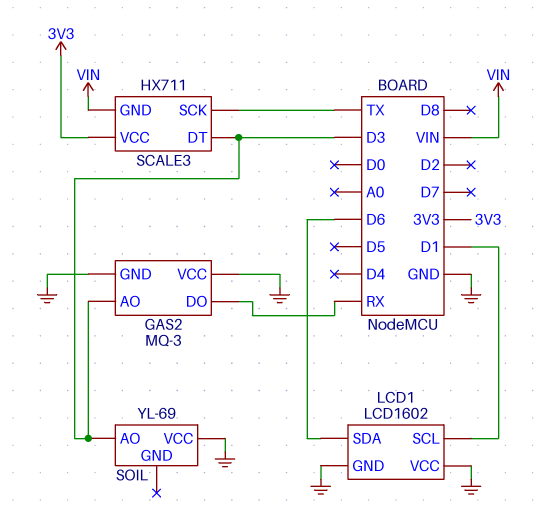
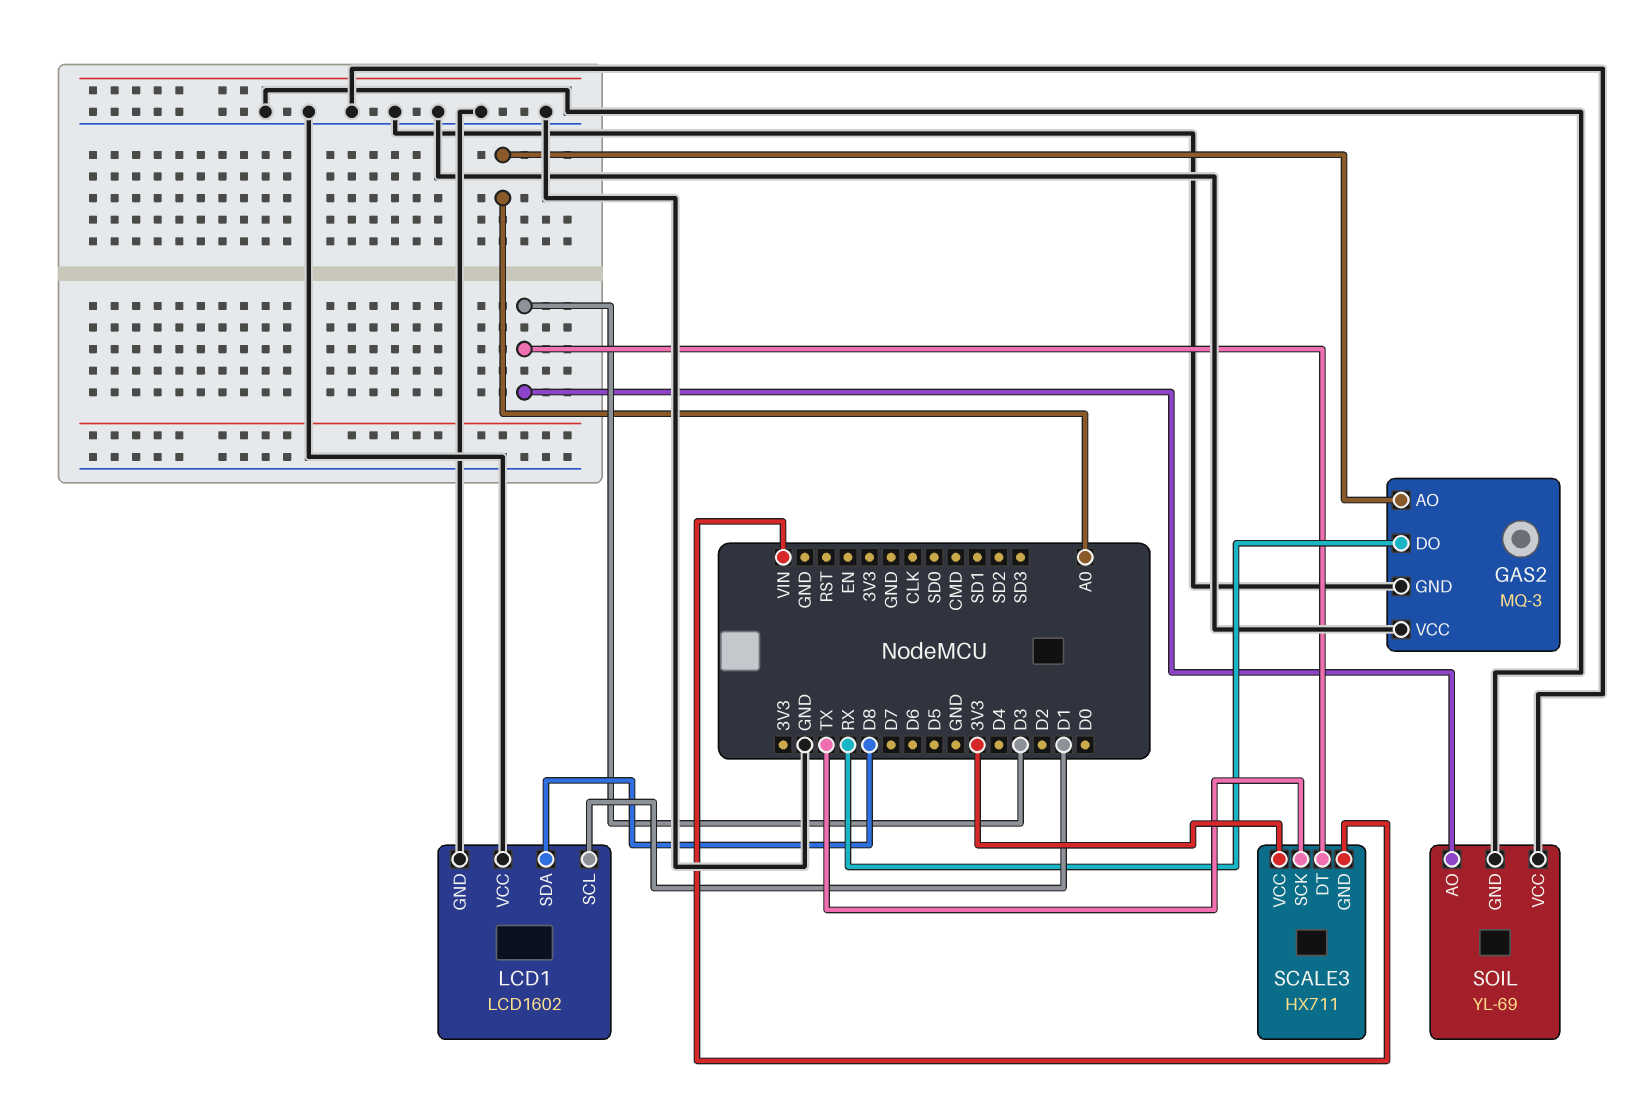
GAS2 pin AO: D3 -> A0
LCD1 pin SDA: D6 -> D8
SOIL pin GND: none -> GND

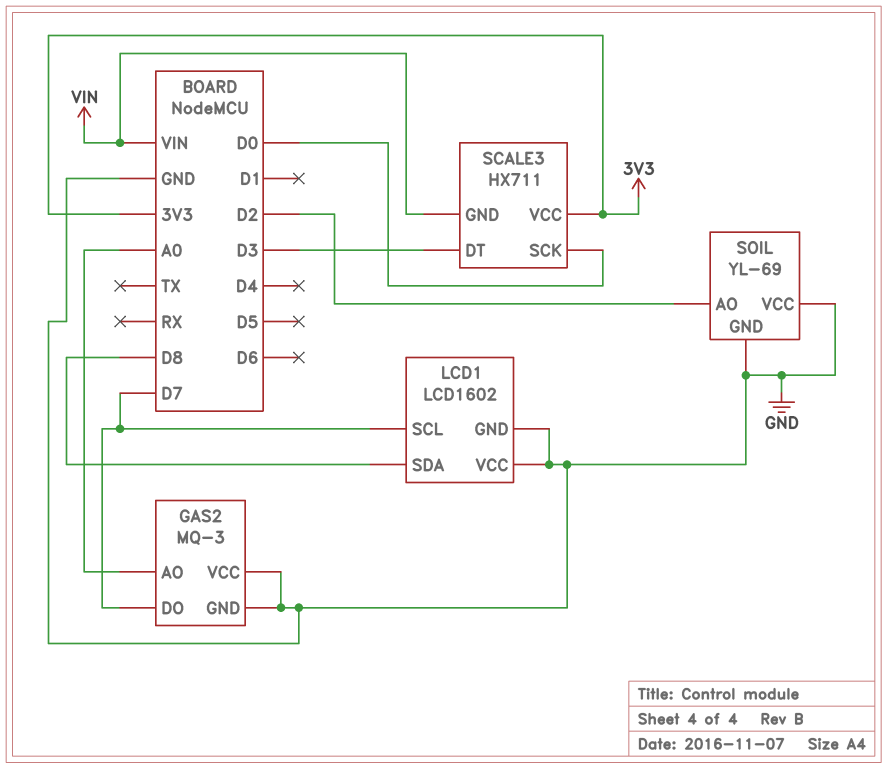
GAS2 pin DO: RX -> D7
LCD1 pin SCL: D1 -> D7
SCALE3 pin SCK: TX -> D0
SOIL pin AO: D3 -> D2

